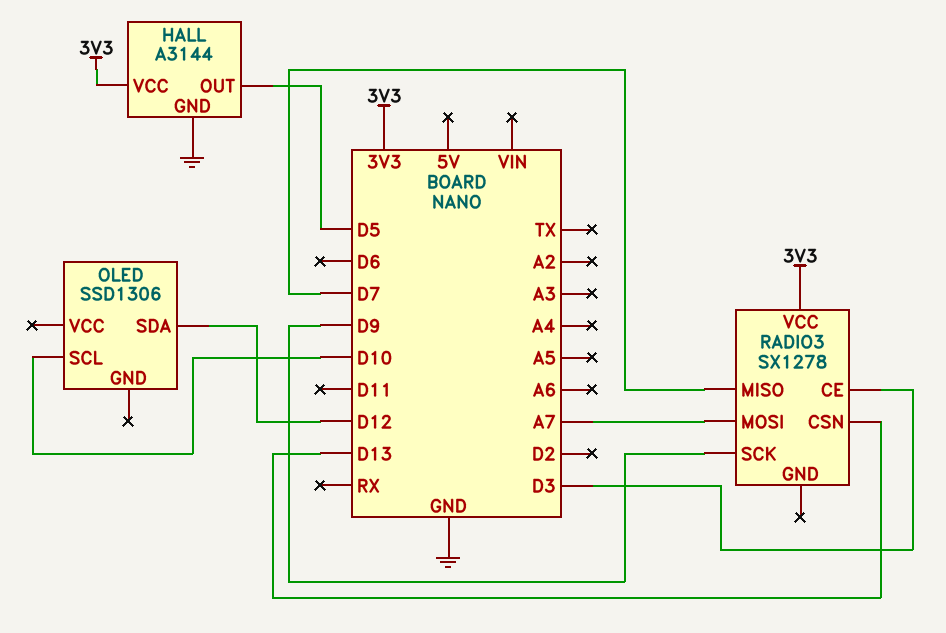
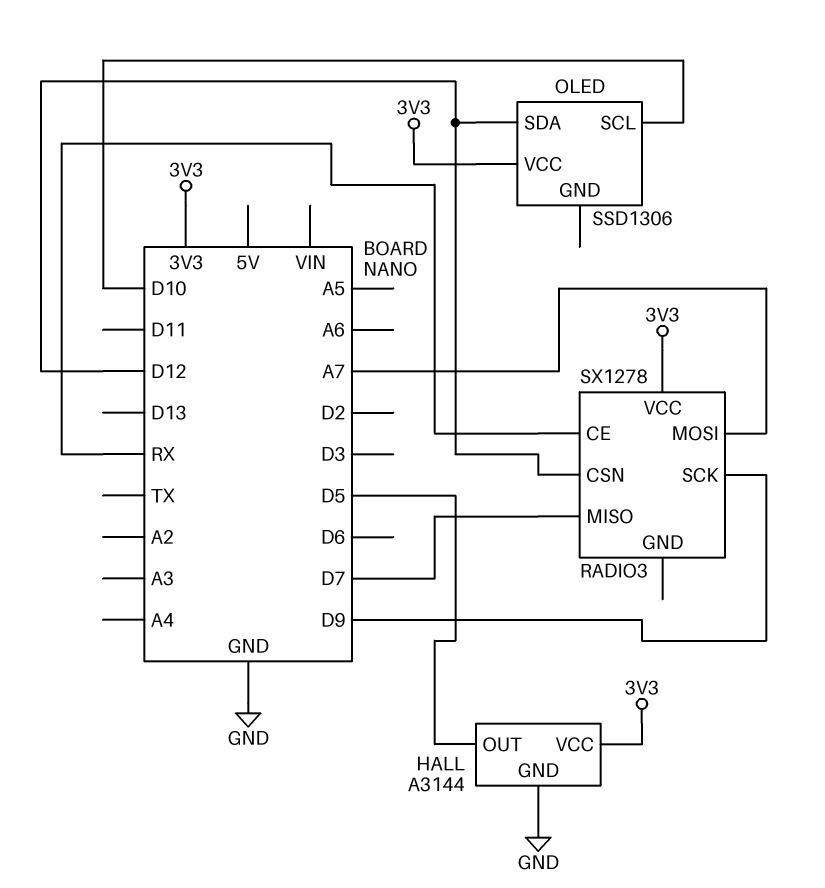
OLED pin VCC: none -> 3V3
RADIO3 pin CE: D3 -> RX
RADIO3 pin CSN: D13 -> D12

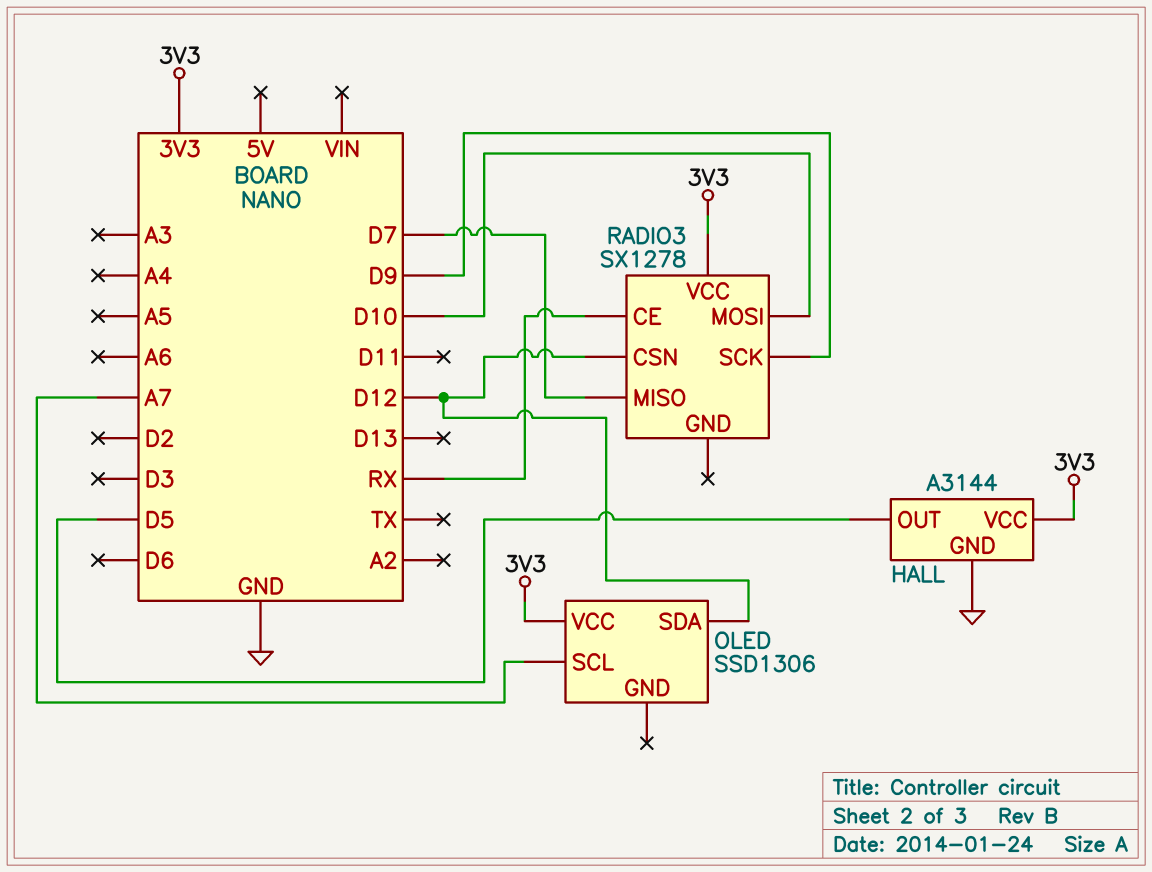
OLED pin SCL: D10 -> A7
RADIO3 pin MOSI: A7 -> D10

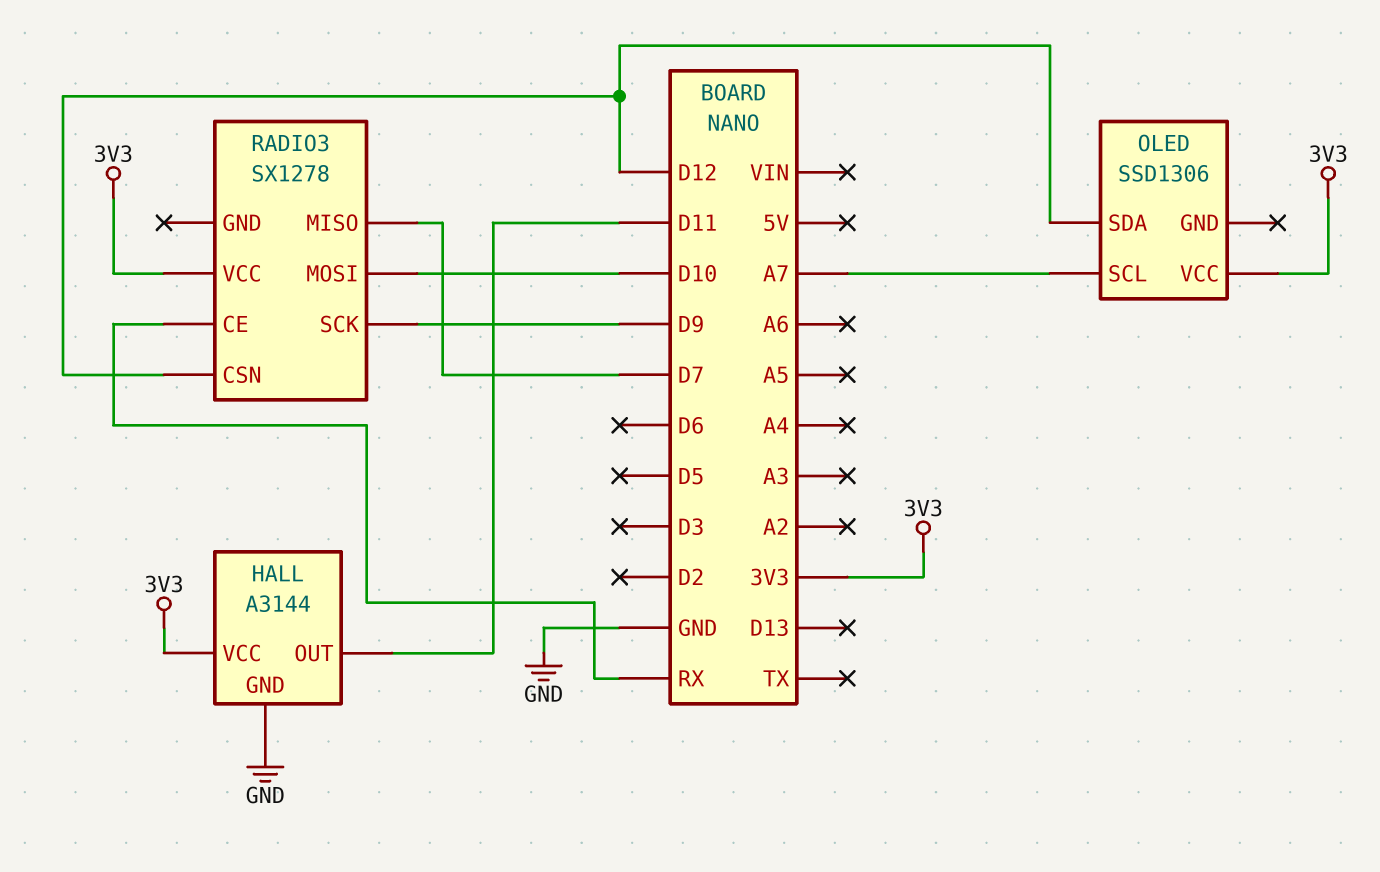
HALL pin OUT: D5 -> D11

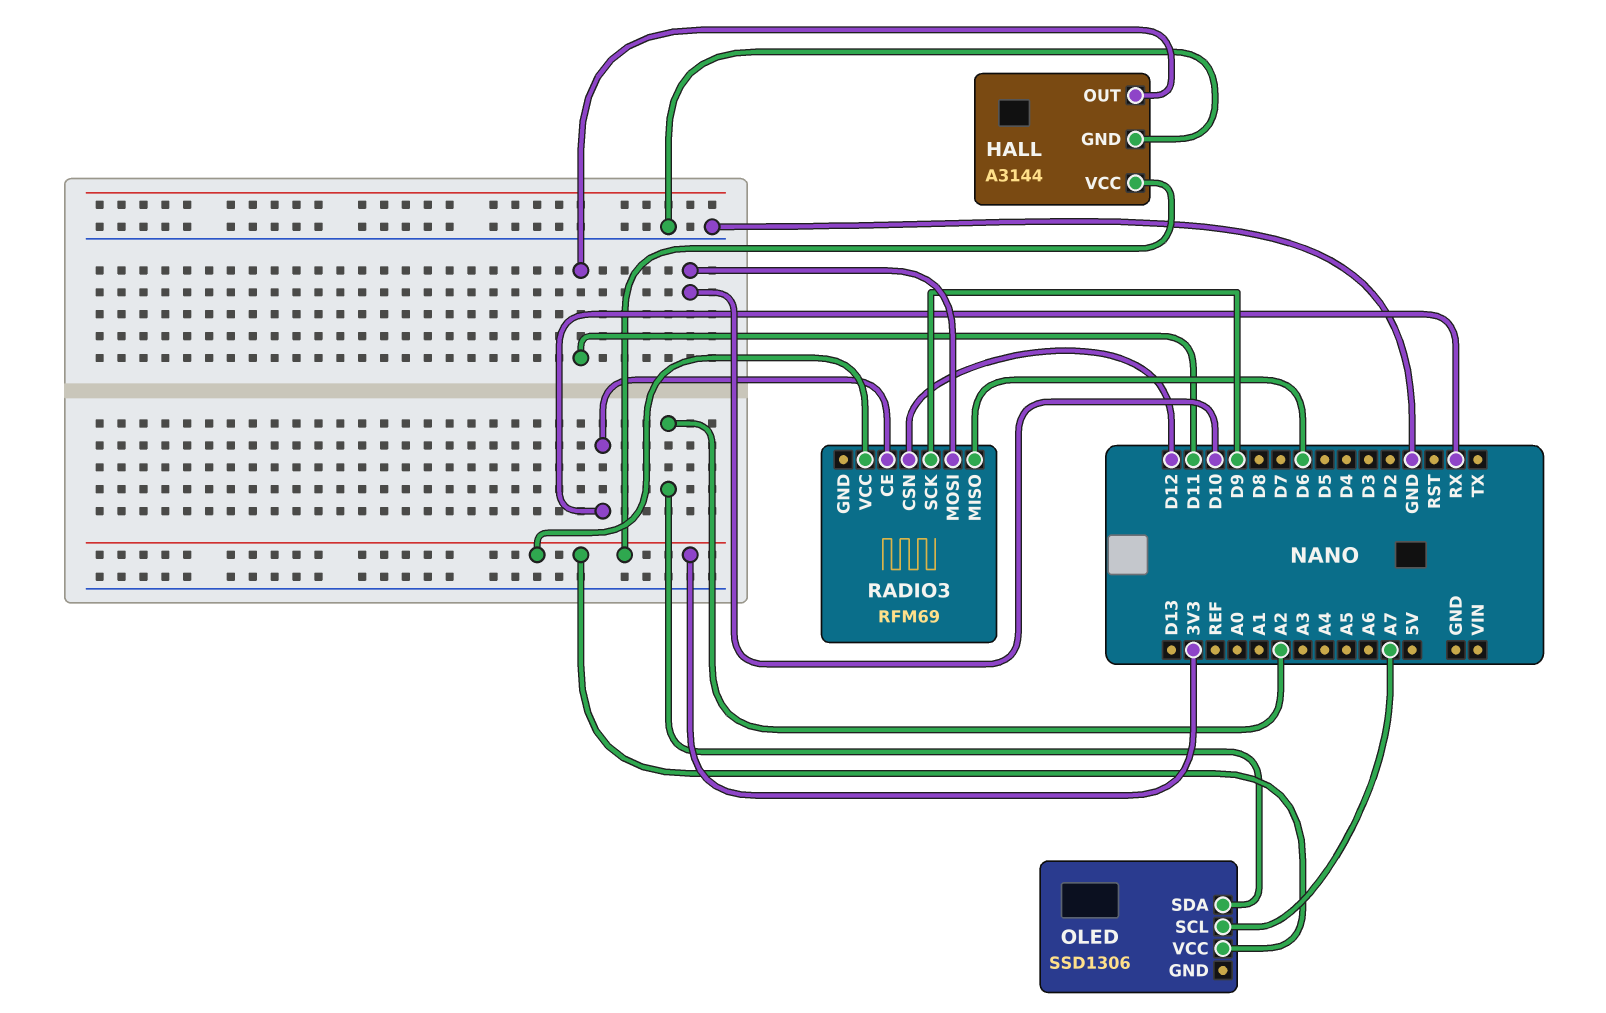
OLED pin SDA: D12 -> A2
RADIO3: SX1278 -> RFM69
RADIO3 pin MISO: D7 -> D6

